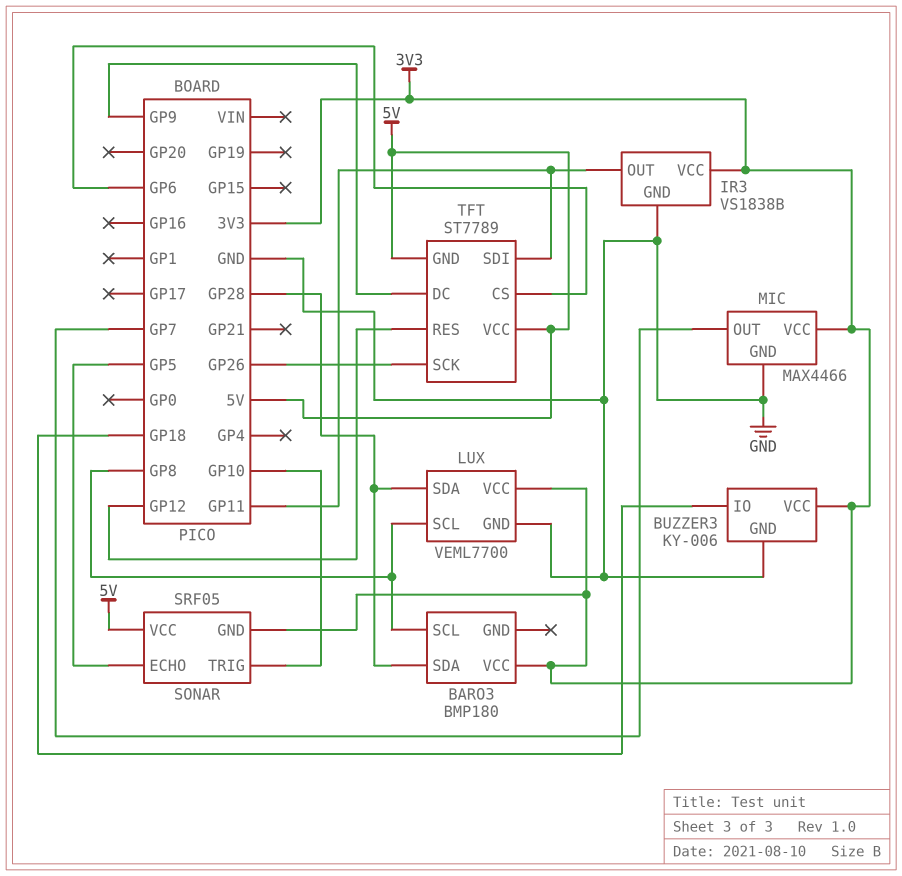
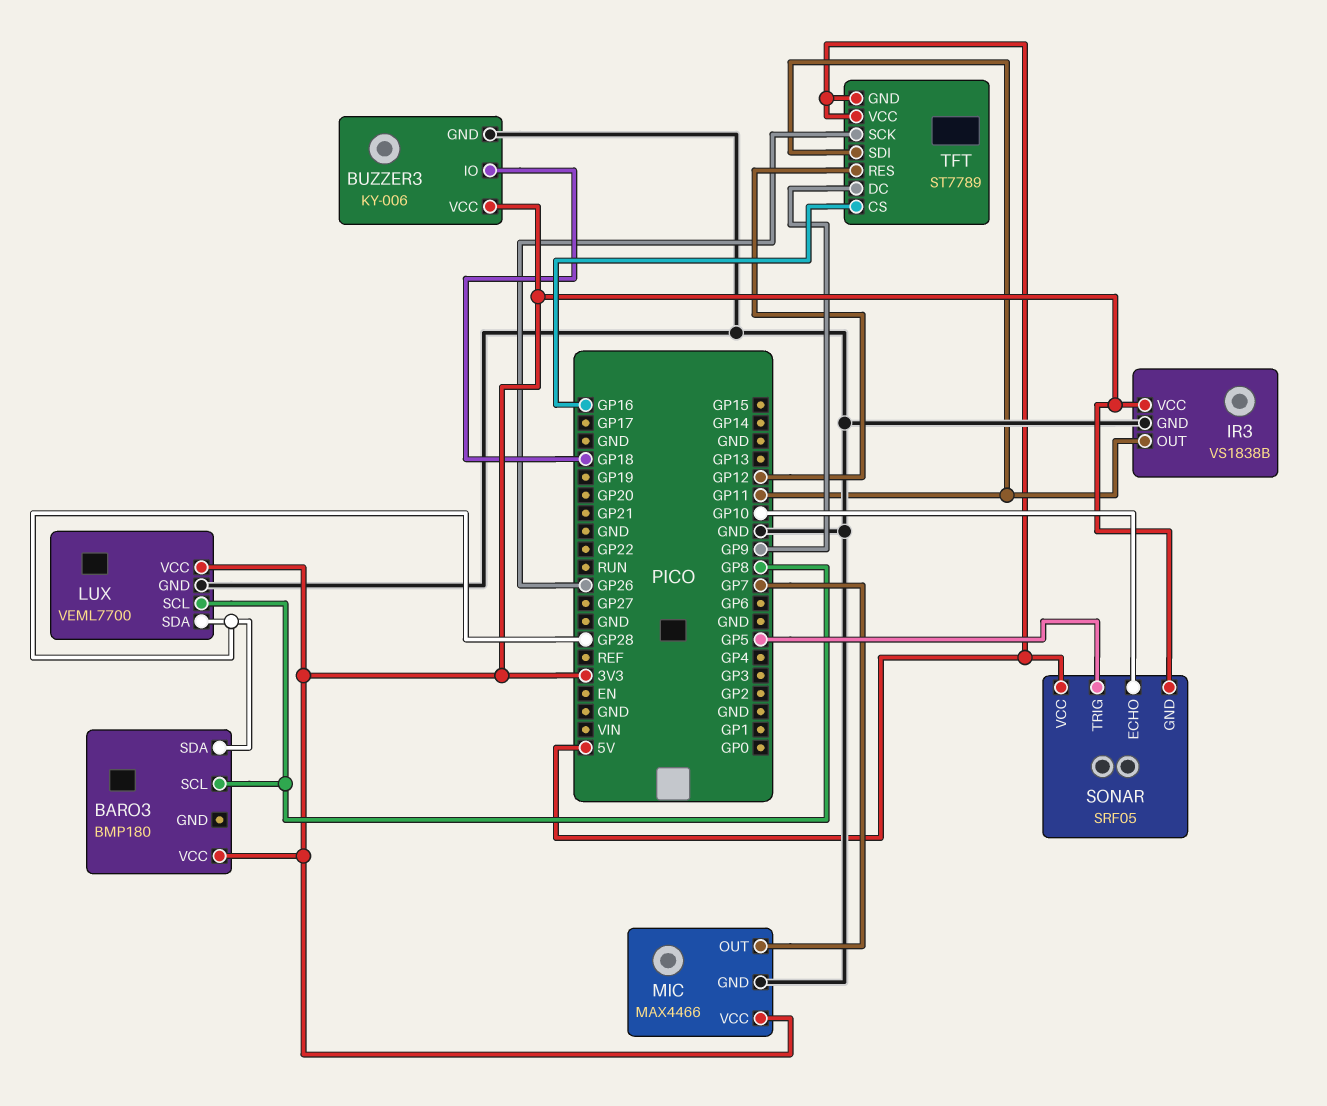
SONAR pin ECHO: GP5 -> GP10
SONAR pin TRIG: GP10 -> GP5
TFT pin CS: GP6 -> GP16

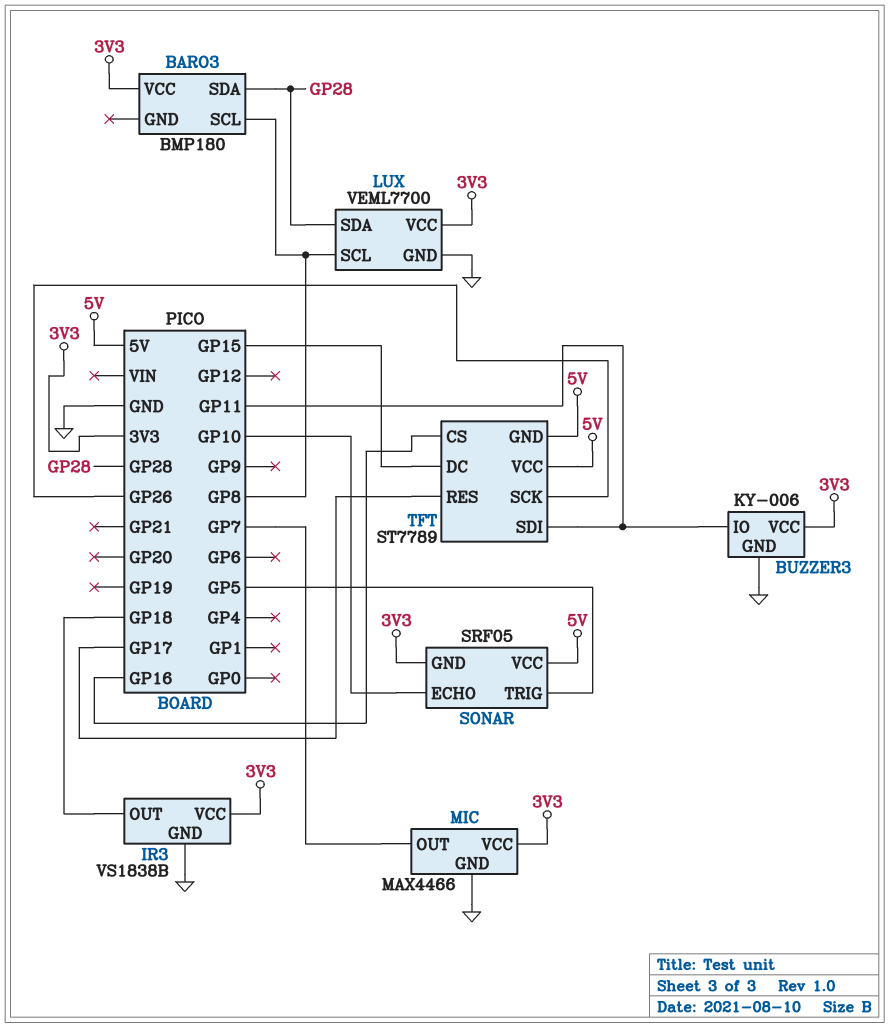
BUZZER3 pin IO: GP18 -> GP11
IR3 pin OUT: GP11 -> GP18
TFT pin DC: GP9 -> GP15
TFT pin RES: GP12 -> GP17

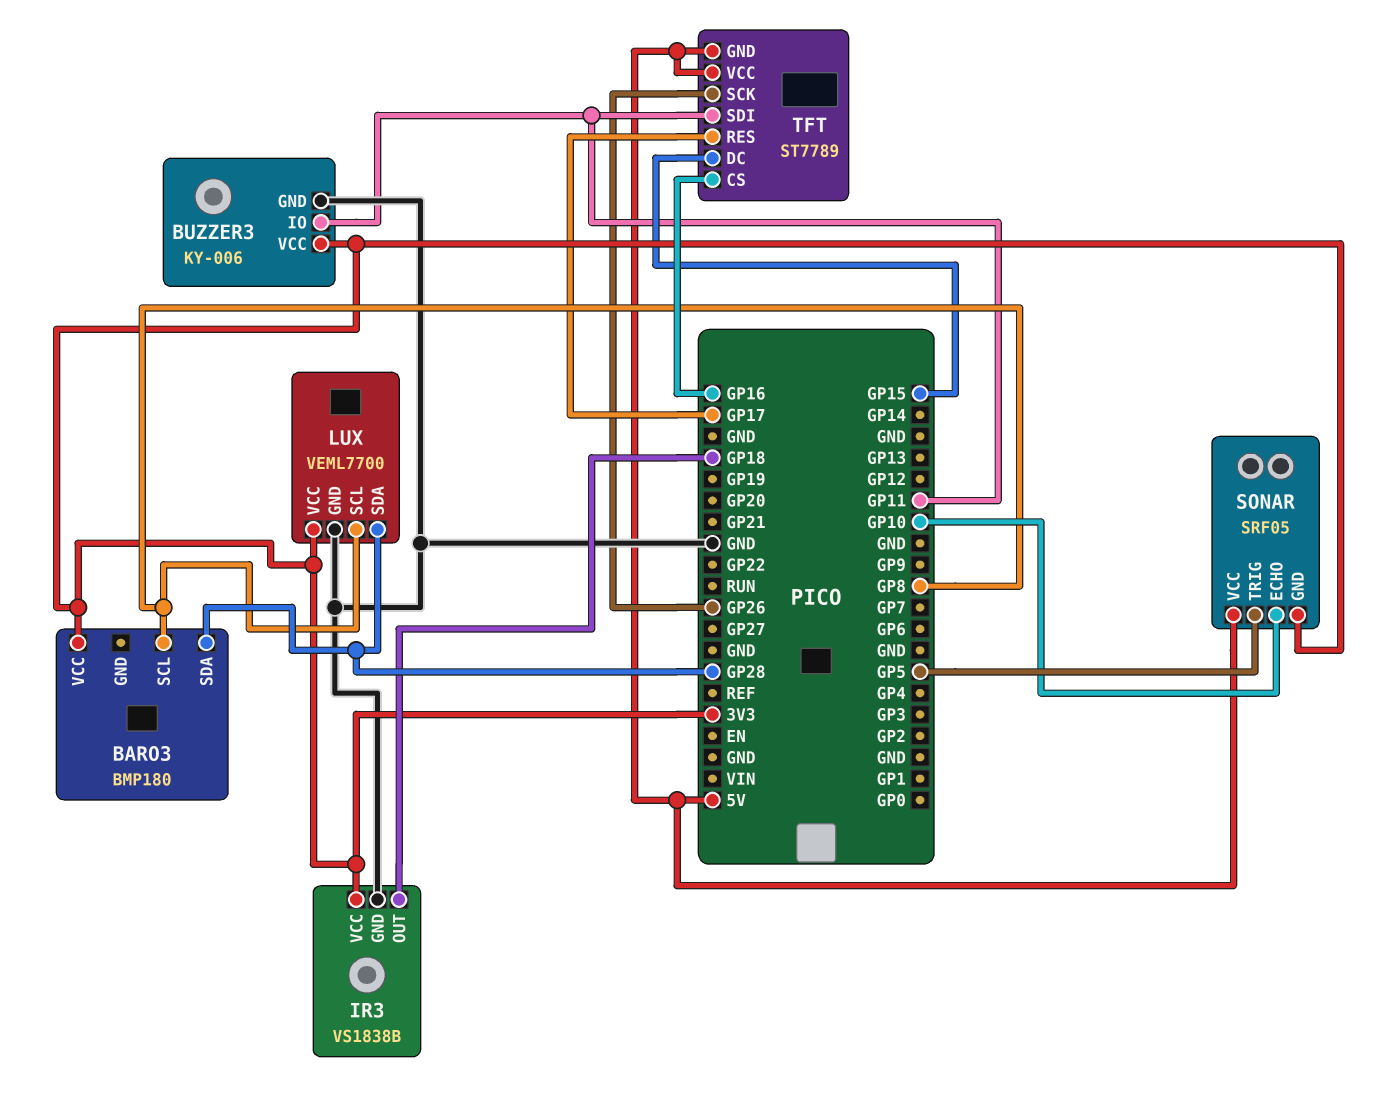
MIC: MAX4466 -> none
MIC pin GND: GND -> none
MIC pin OUT: GP7 -> none
MIC pin VCC: 3V3 -> none

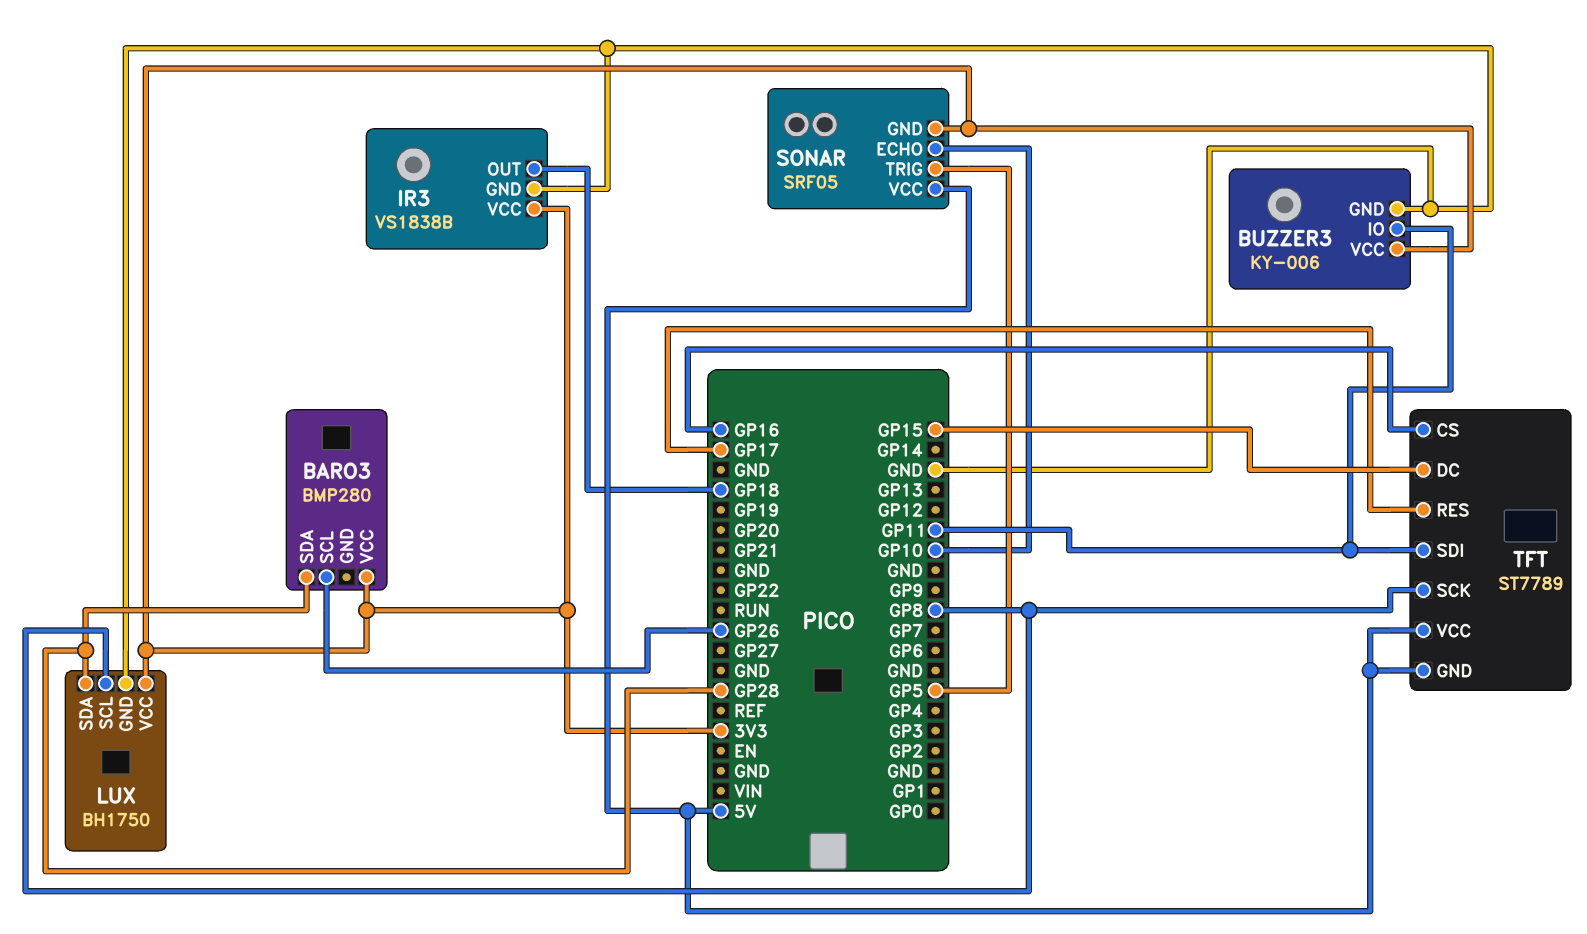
BARO3: BMP180 -> BMP280
BARO3 pin SCL: GP8 -> GP26
LUX: VEML7700 -> BH1750
TFT pin SCK: GP26 -> GP8

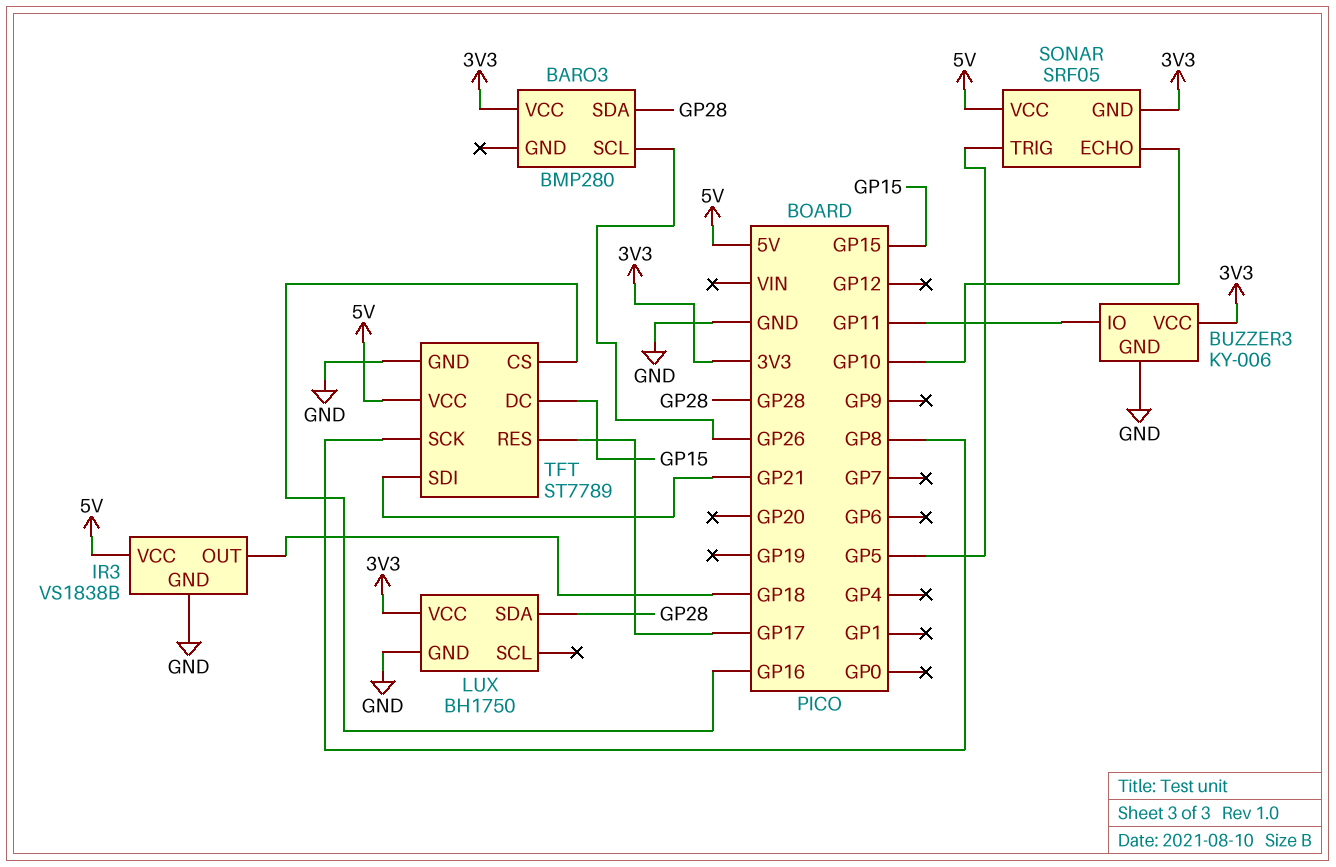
IR3 pin VCC: 3V3 -> 5V
LUX pin SCL: GP8 -> none
TFT pin GND: 5V -> GND
TFT pin SDI: GP11 -> GP21

